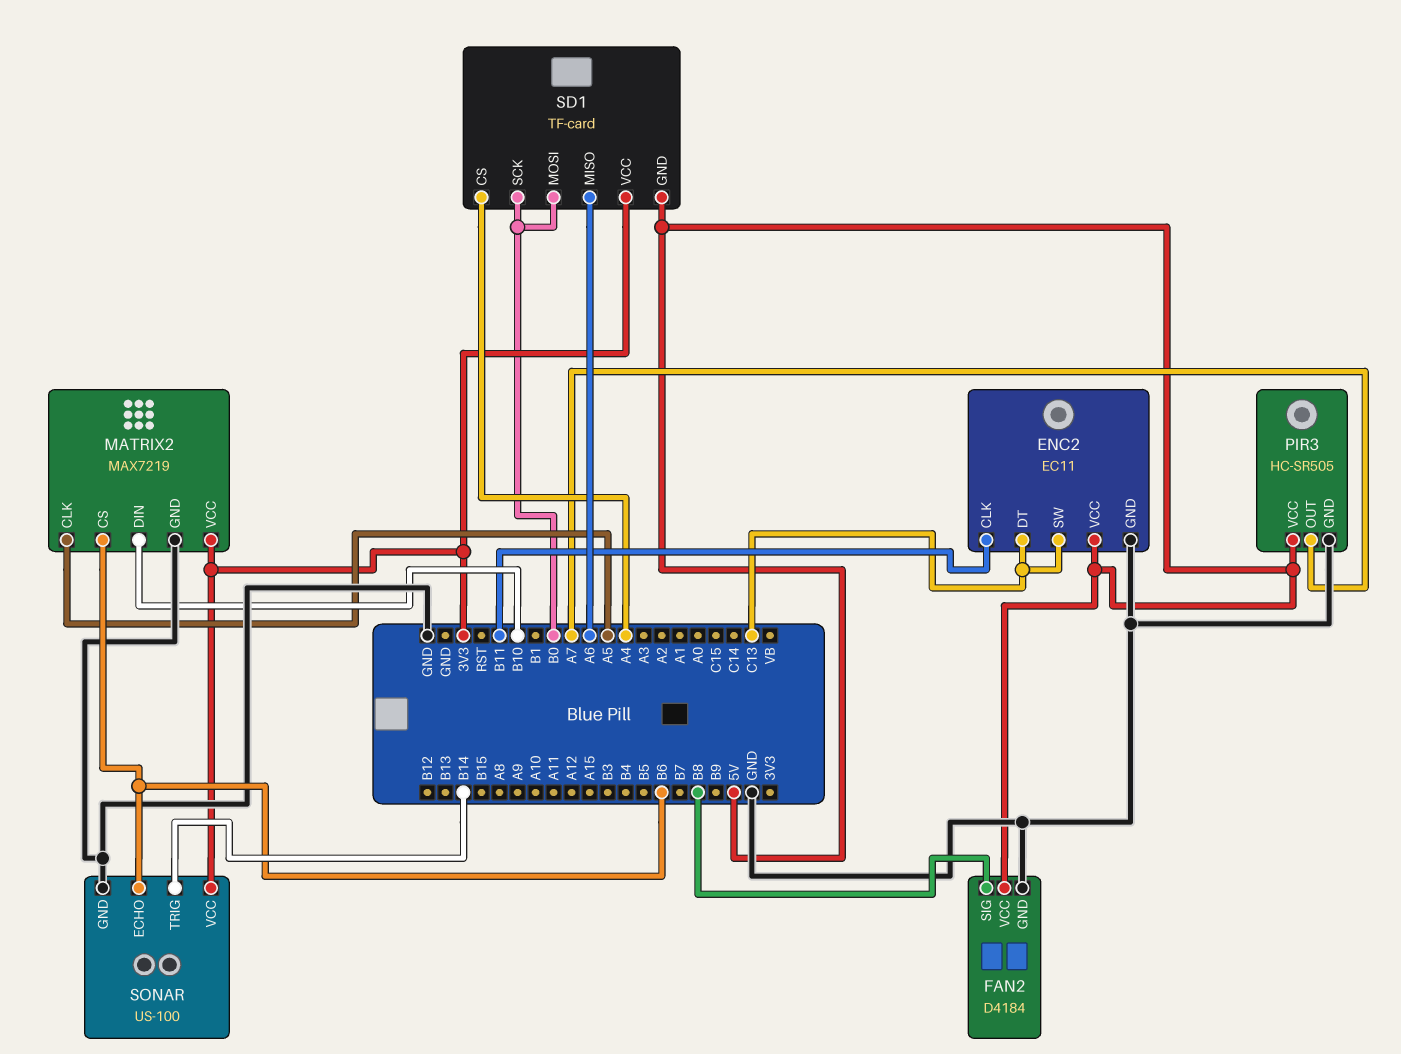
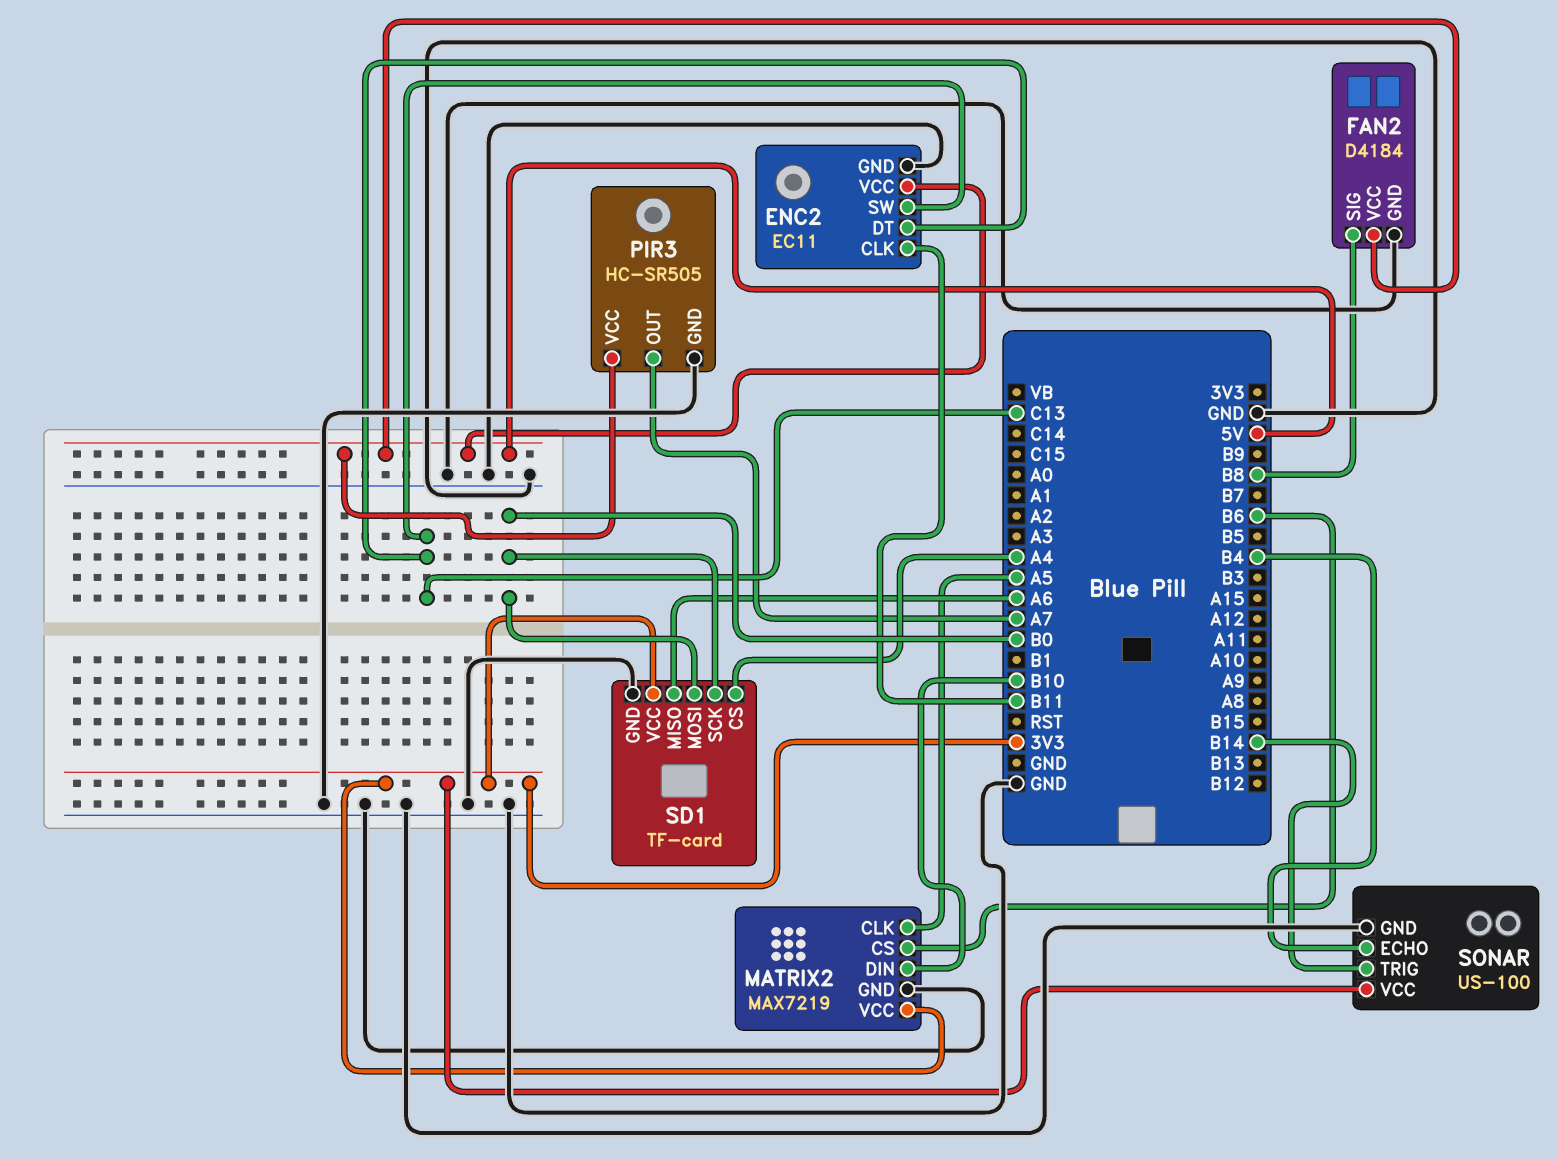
SD1 pin GND: 5V -> GND
SONAR pin ECHO: B6 -> B4

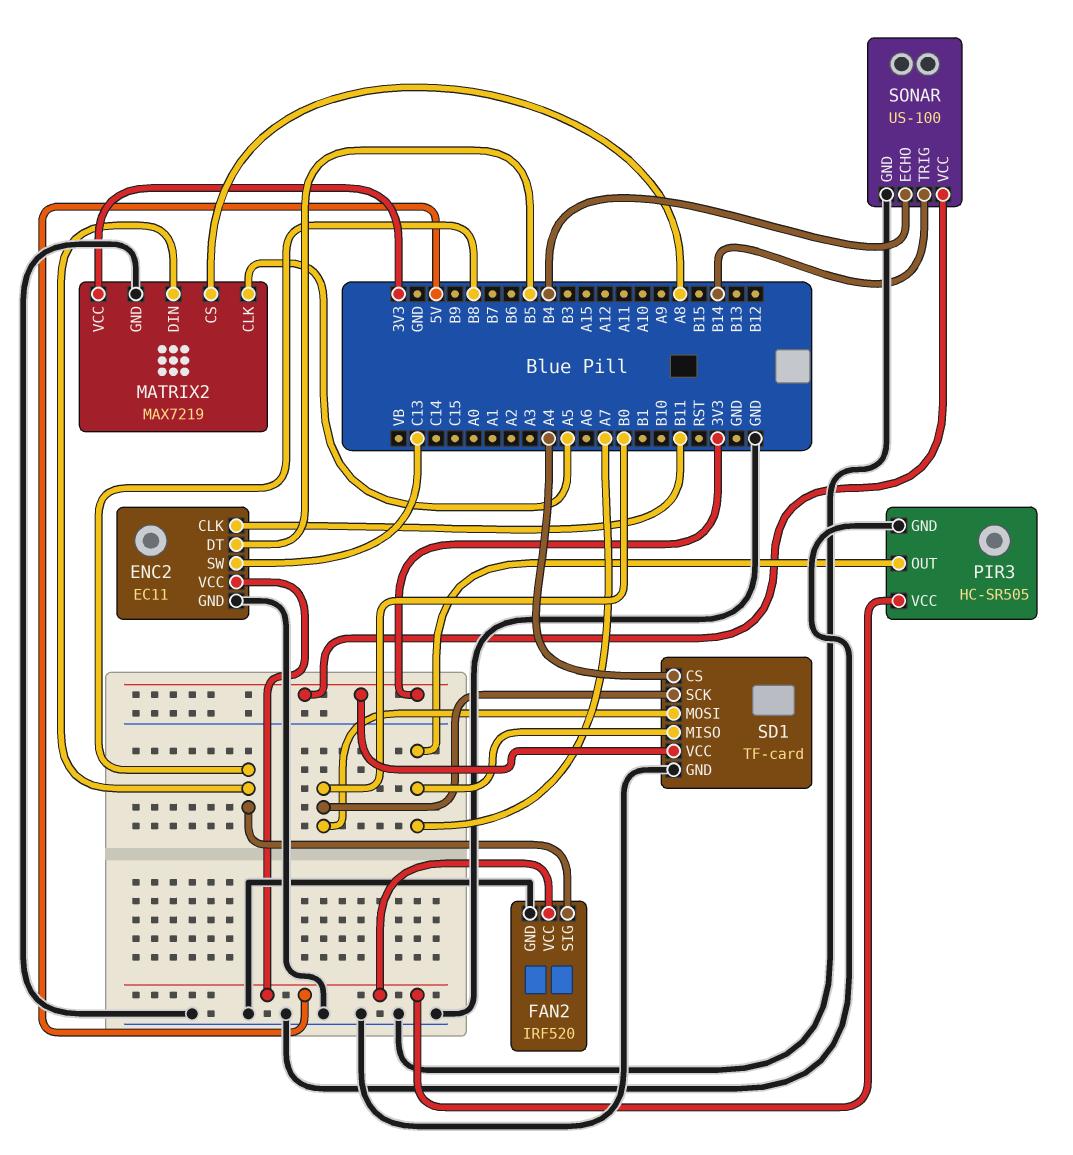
ENC2 pin DT: C13 -> B5
FAN2: D4184 -> IRF520
MATRIX2 pin CS: B6 -> A8
MATRIX2 pin DIN: B10 -> B8
SD1 pin MISO: A6 -> A7

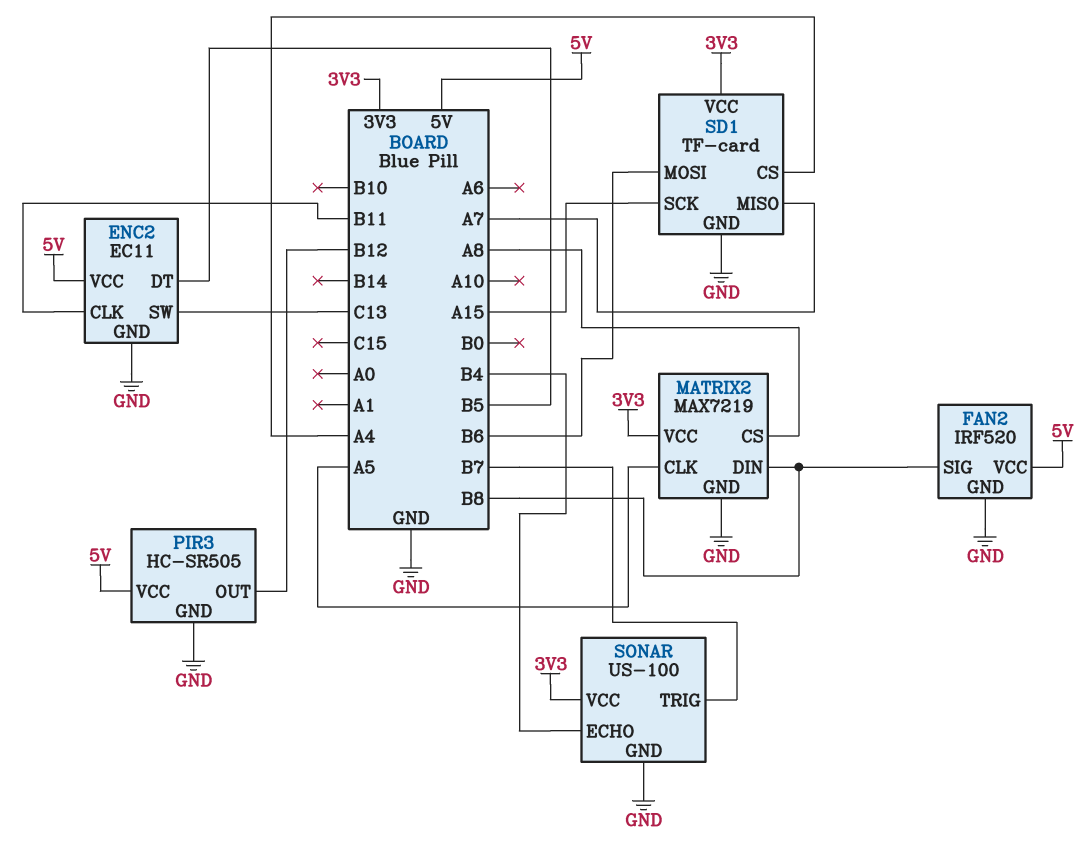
PIR3 pin OUT: A7 -> B12
SD1 pin MOSI: B0 -> B6
SD1 pin SCK: B0 -> A15
SONAR pin TRIG: B14 -> B7

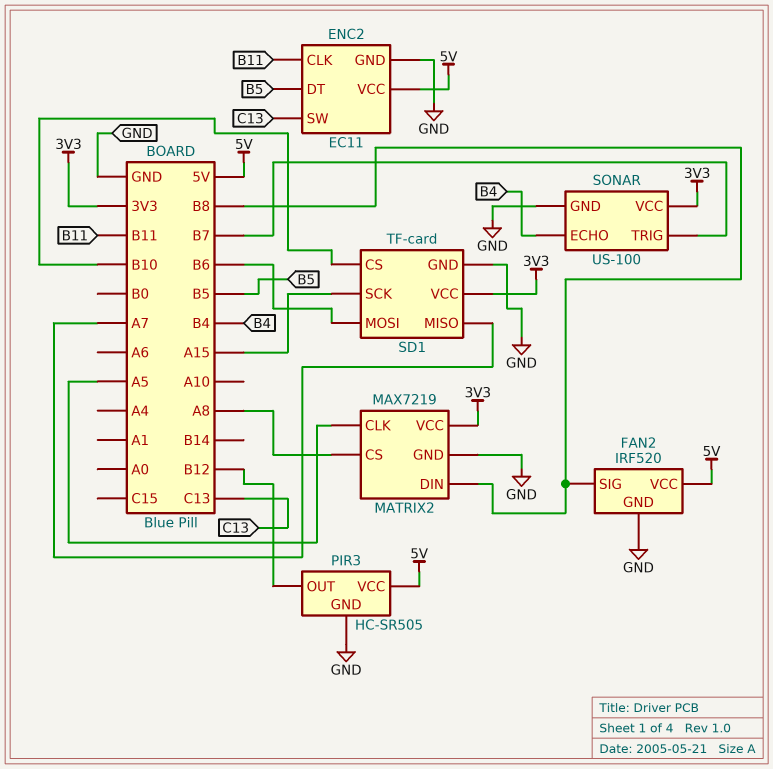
SD1 pin CS: A4 -> B10

